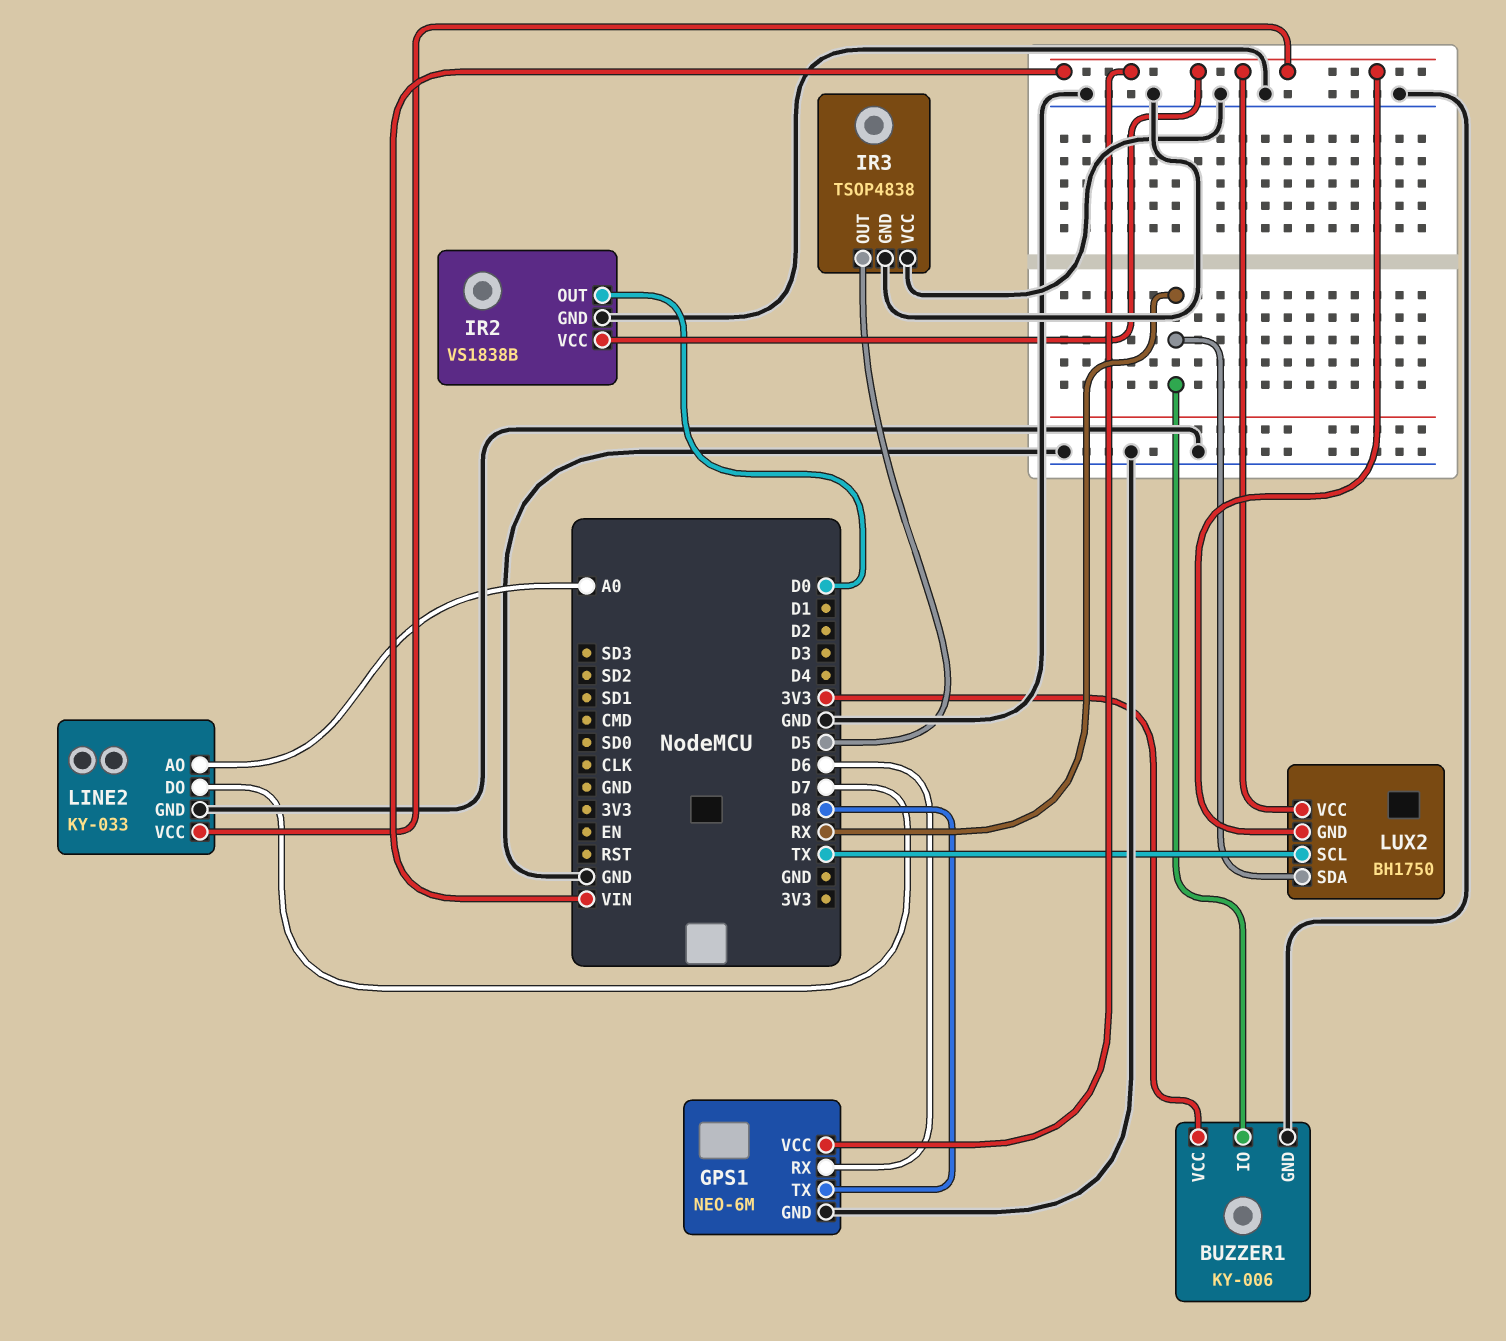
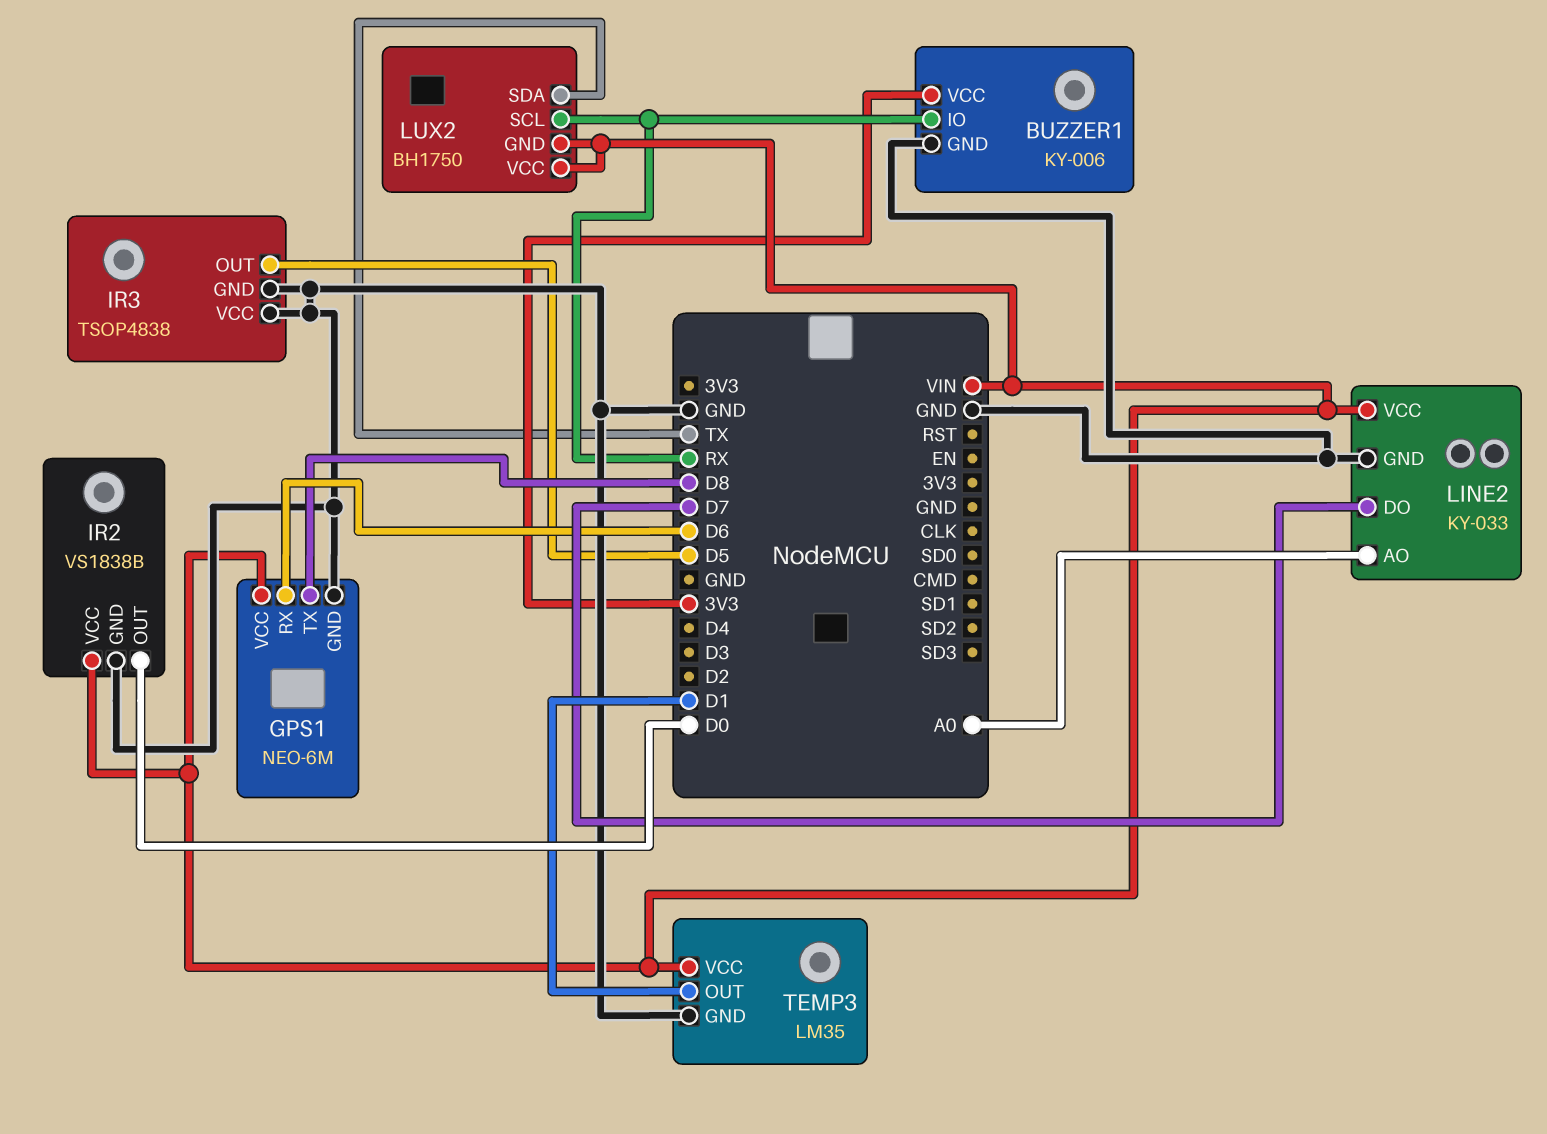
LUX2 pin SCL: TX -> RX
LUX2 pin SDA: RX -> TX
TEMP3: none -> LM35
TEMP3 pin GND: none -> GND
TEMP3 pin OUT: none -> D1
TEMP3 pin VCC: none -> VIN

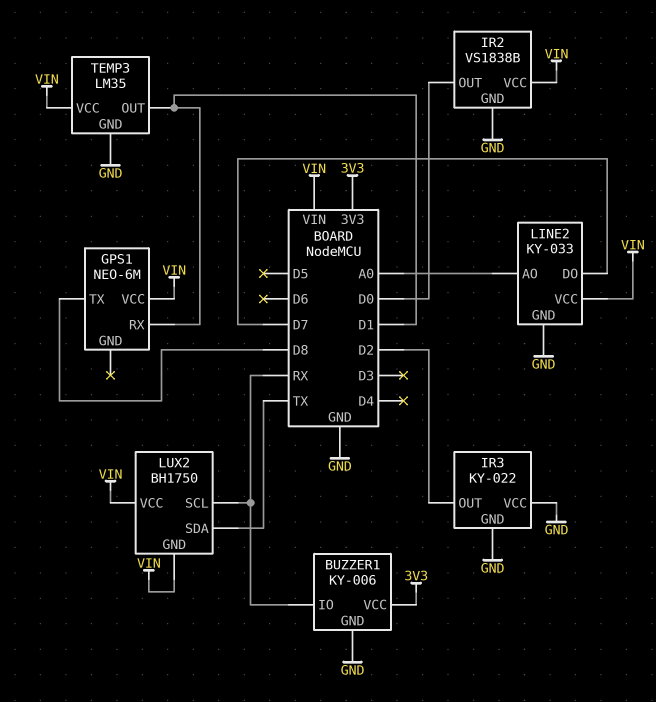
GPS1 pin GND: GND -> none
GPS1 pin RX: D6 -> D1
IR3: TSOP4838 -> KY-022
IR3 pin OUT: D5 -> D2

